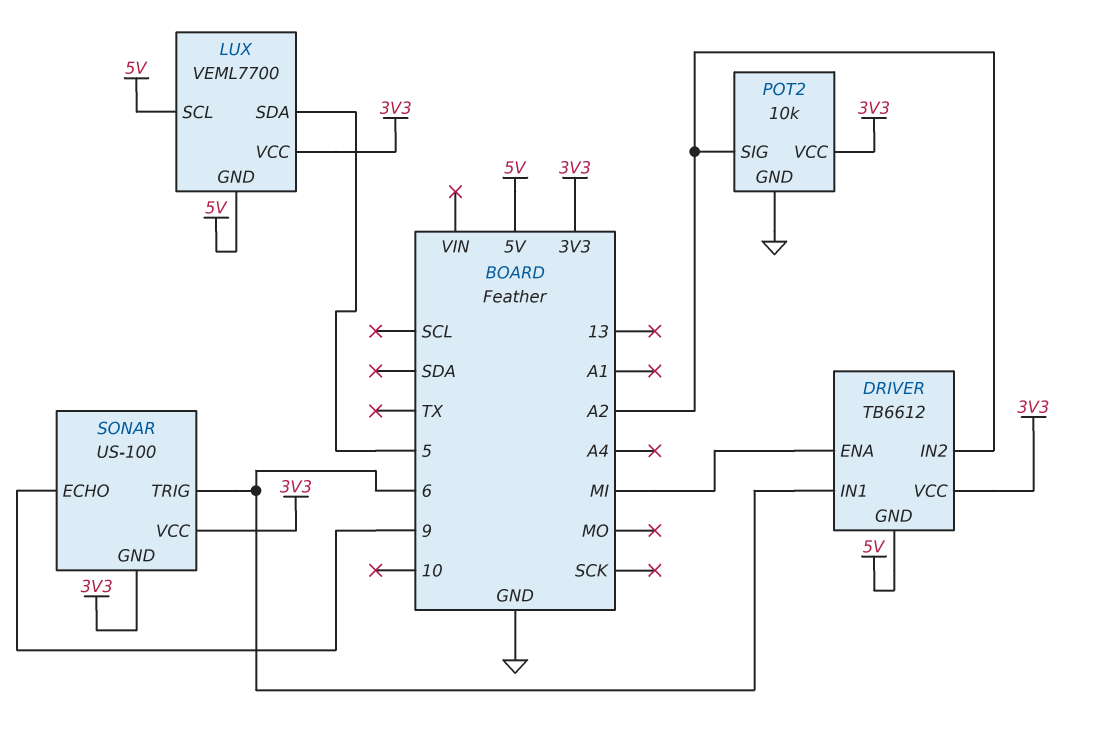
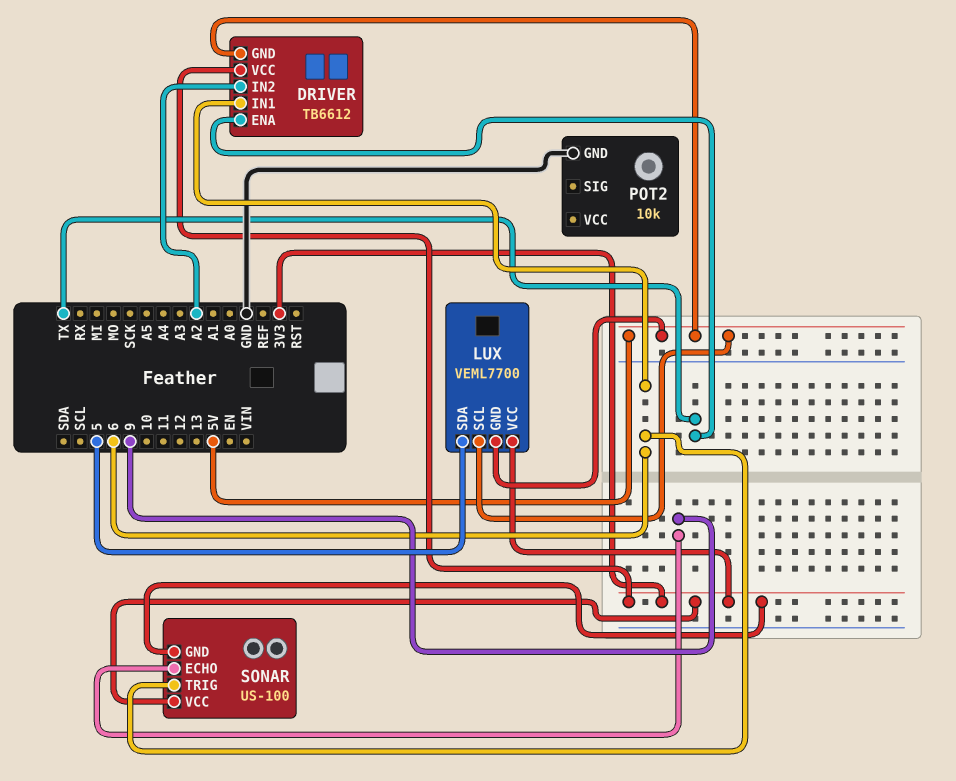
DRIVER pin ENA: MI -> TX
POT2 pin SIG: A2 -> none
POT2 pin VCC: 3V3 -> none

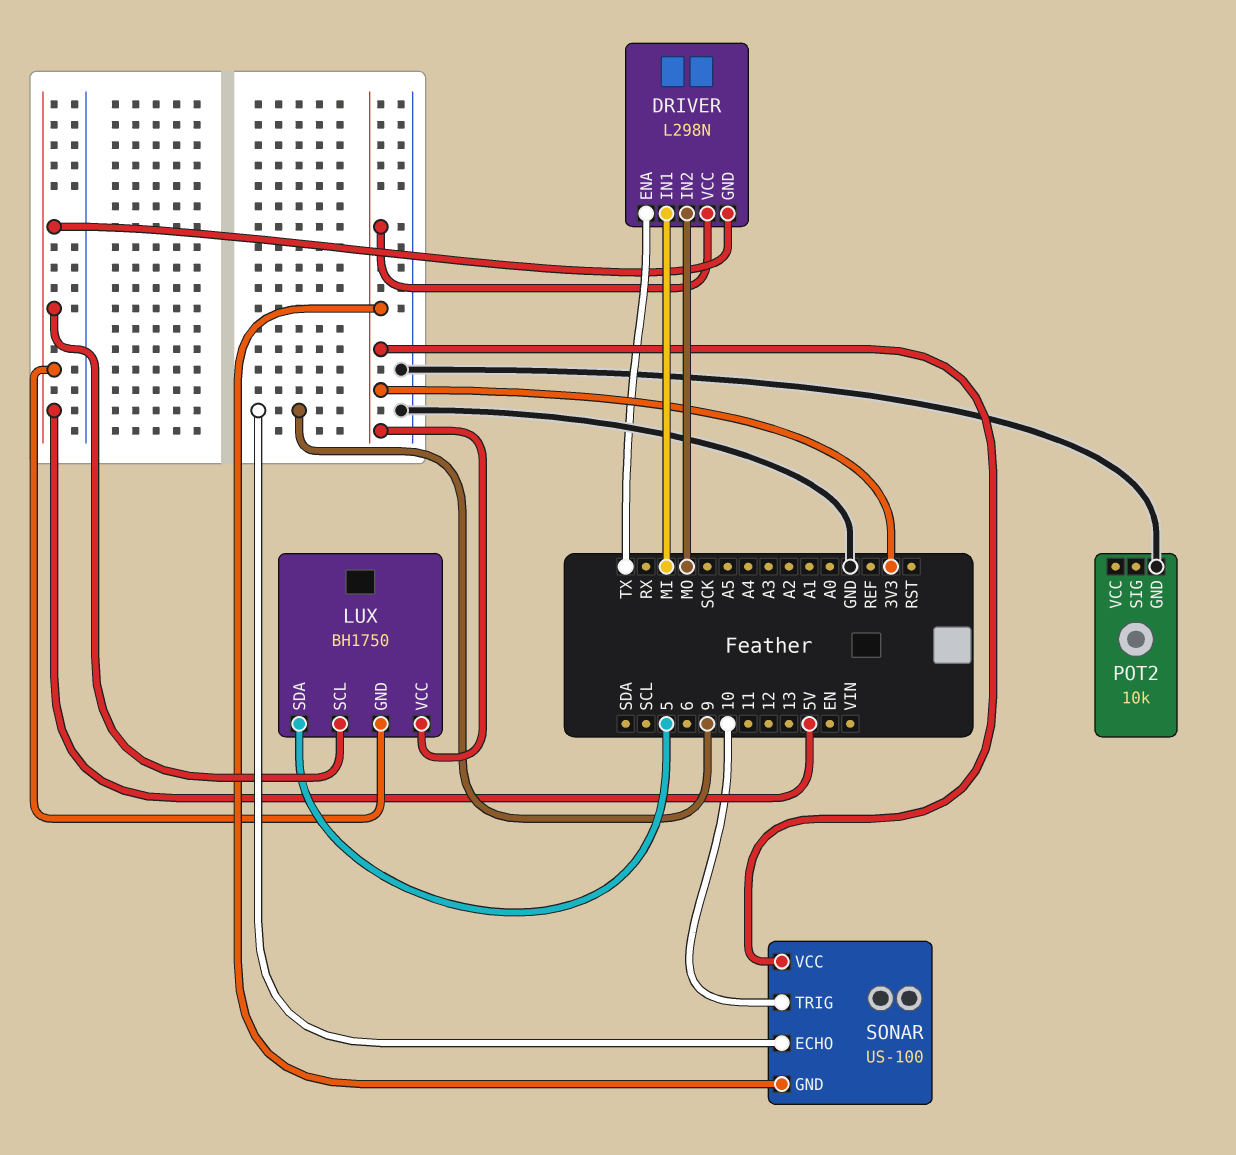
DRIVER: TB6612 -> L298N
DRIVER pin IN1: 6 -> MI
DRIVER pin IN2: A2 -> MO
LUX: VEML7700 -> BH1750
SONAR pin TRIG: 6 -> 10

